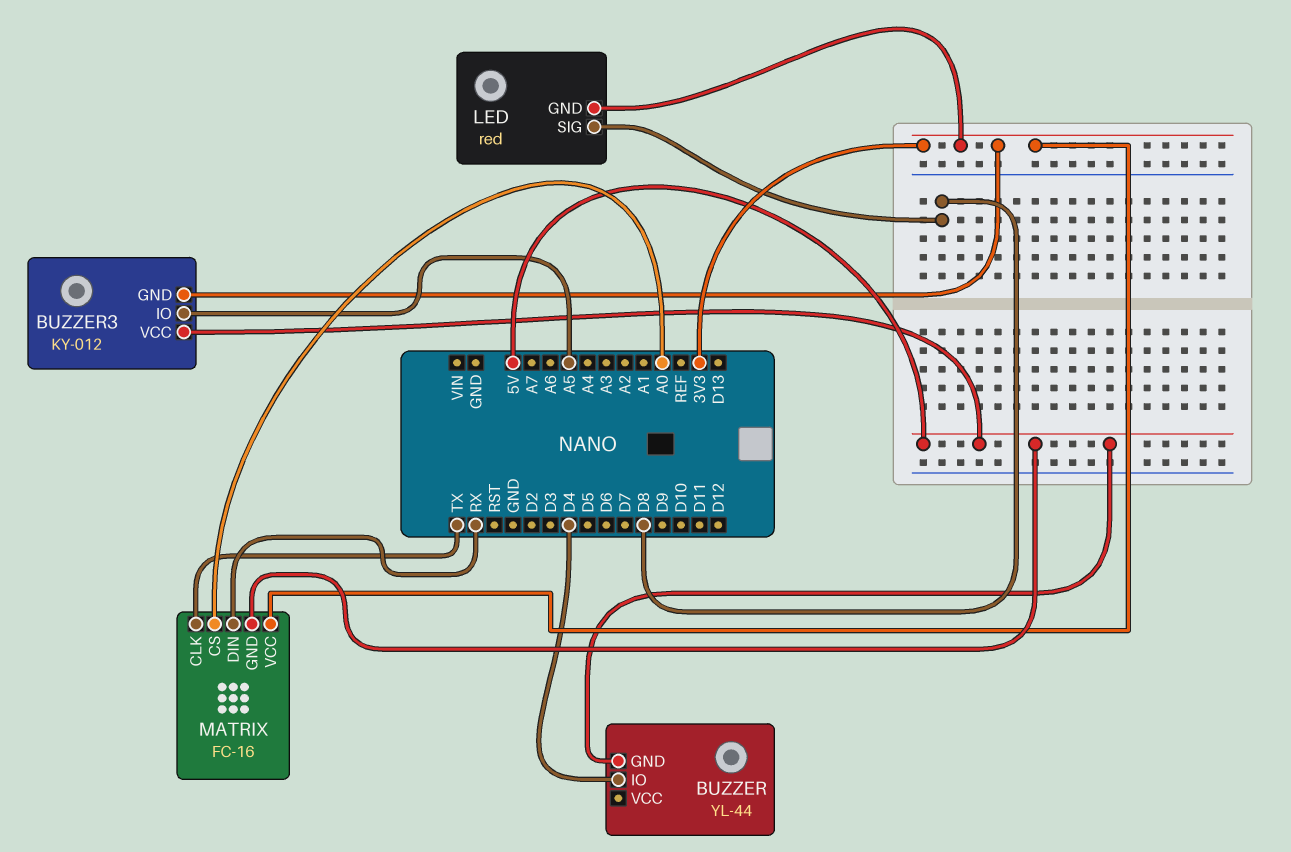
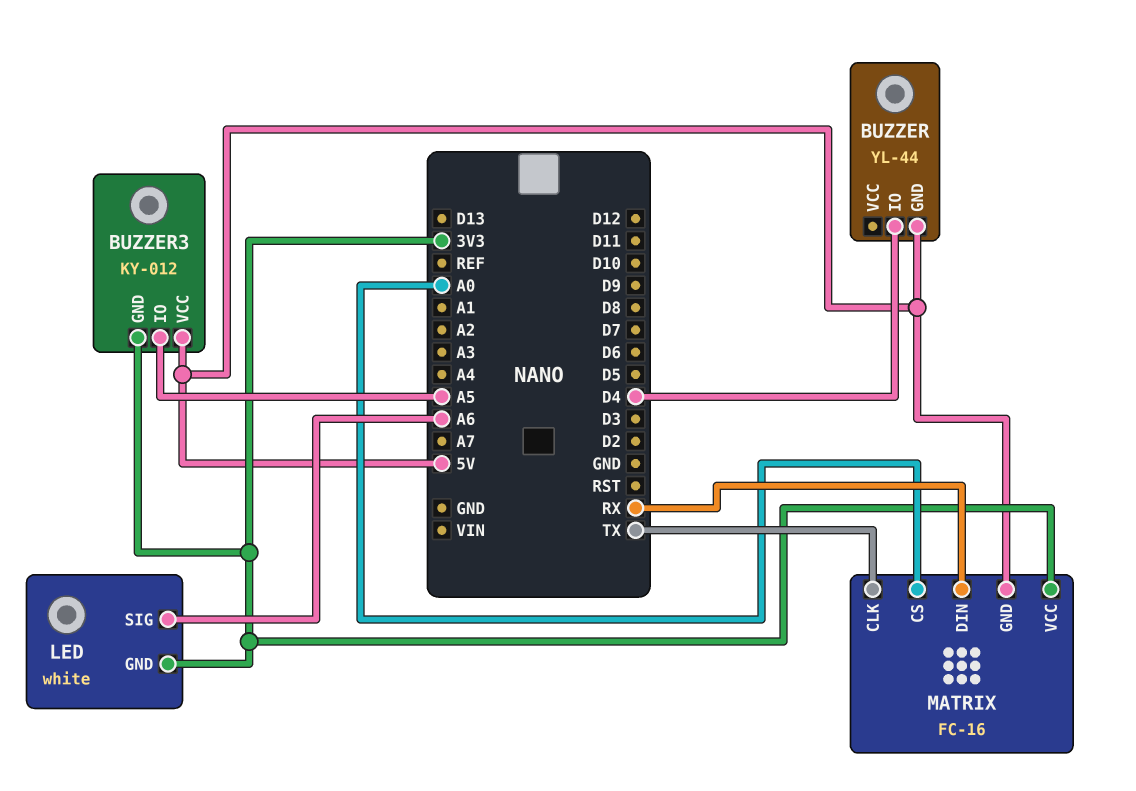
LED: red -> white
LED pin SIG: D8 -> A6

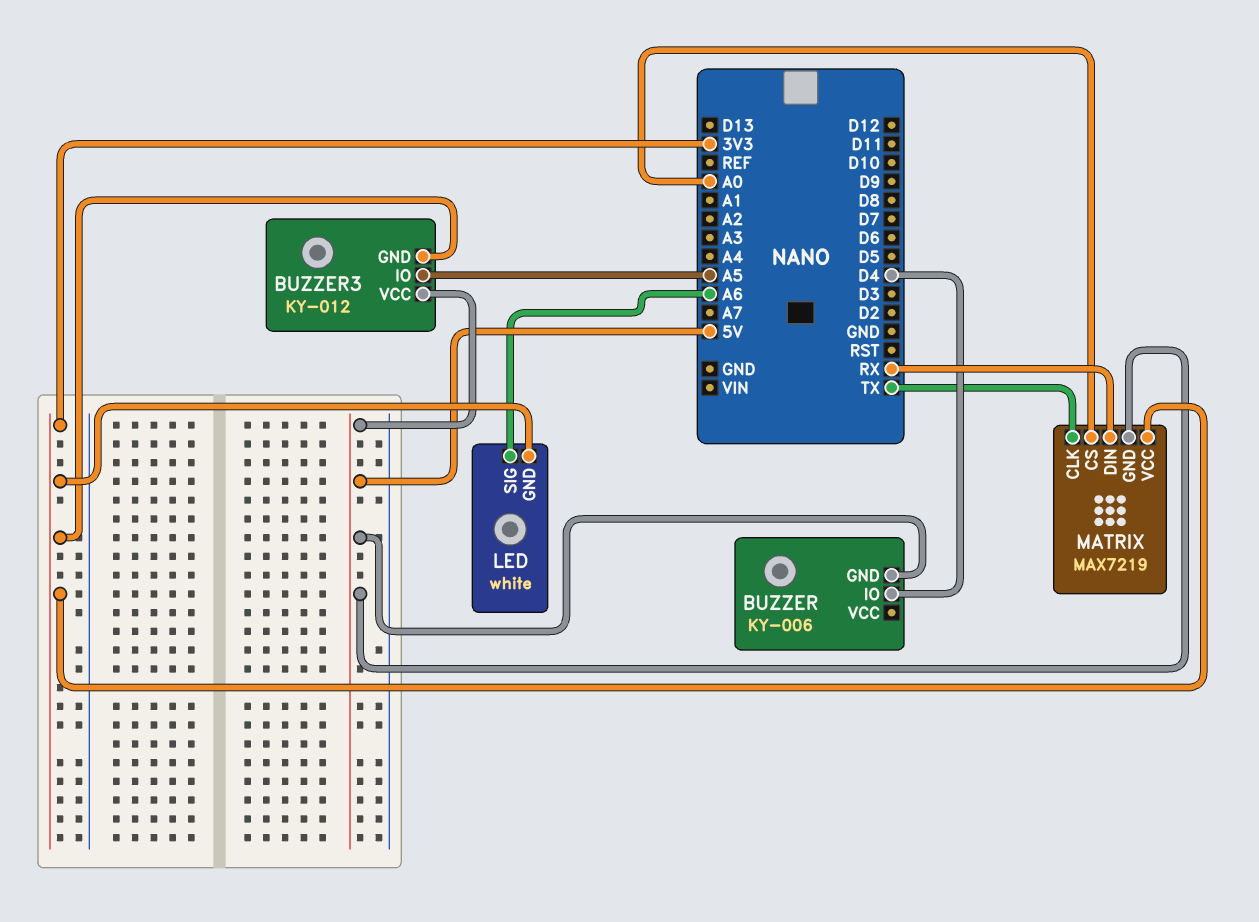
BUZZER: YL-44 -> KY-006
MATRIX: FC-16 -> MAX7219

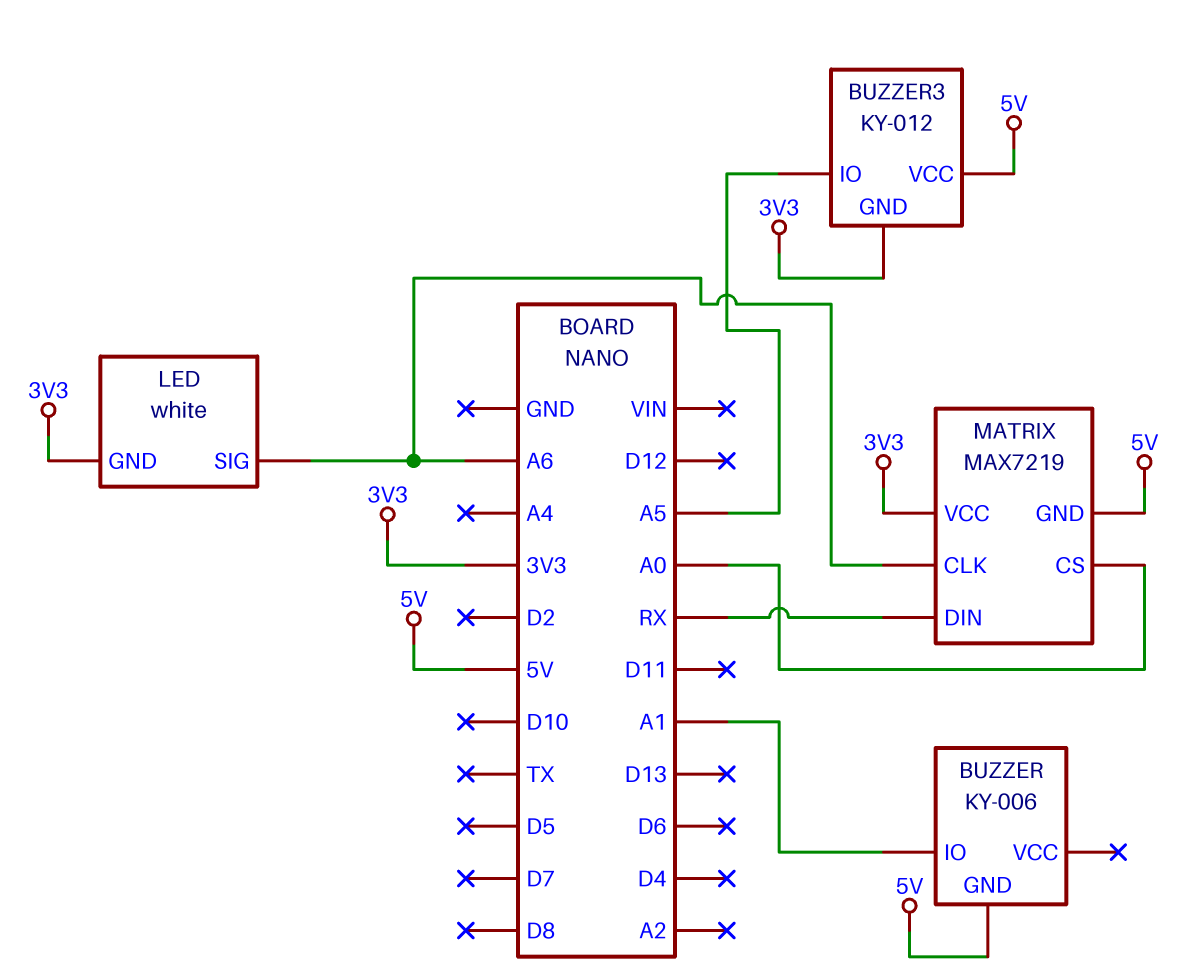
BUZZER pin IO: D4 -> A1
MATRIX pin CLK: TX -> A6

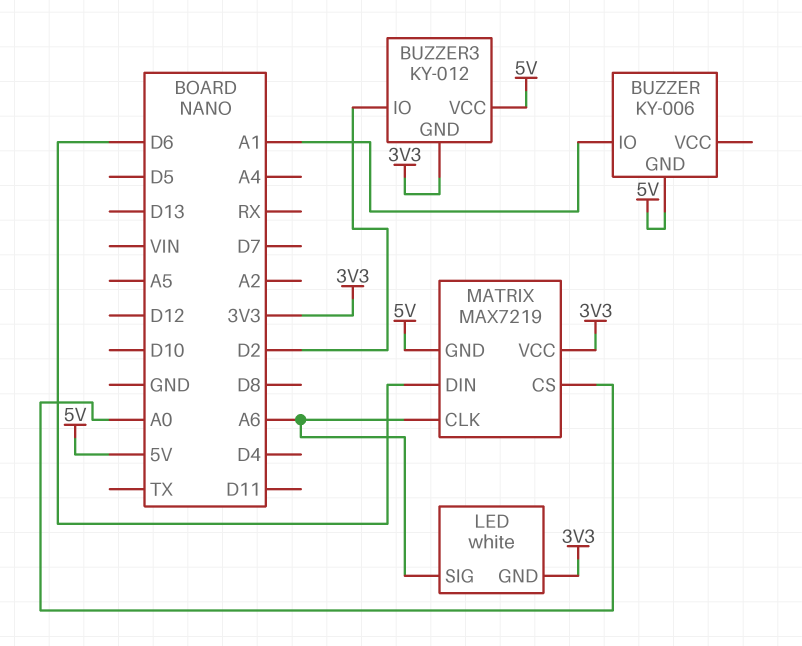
BUZZER3 pin IO: A5 -> D2
MATRIX pin DIN: RX -> D6

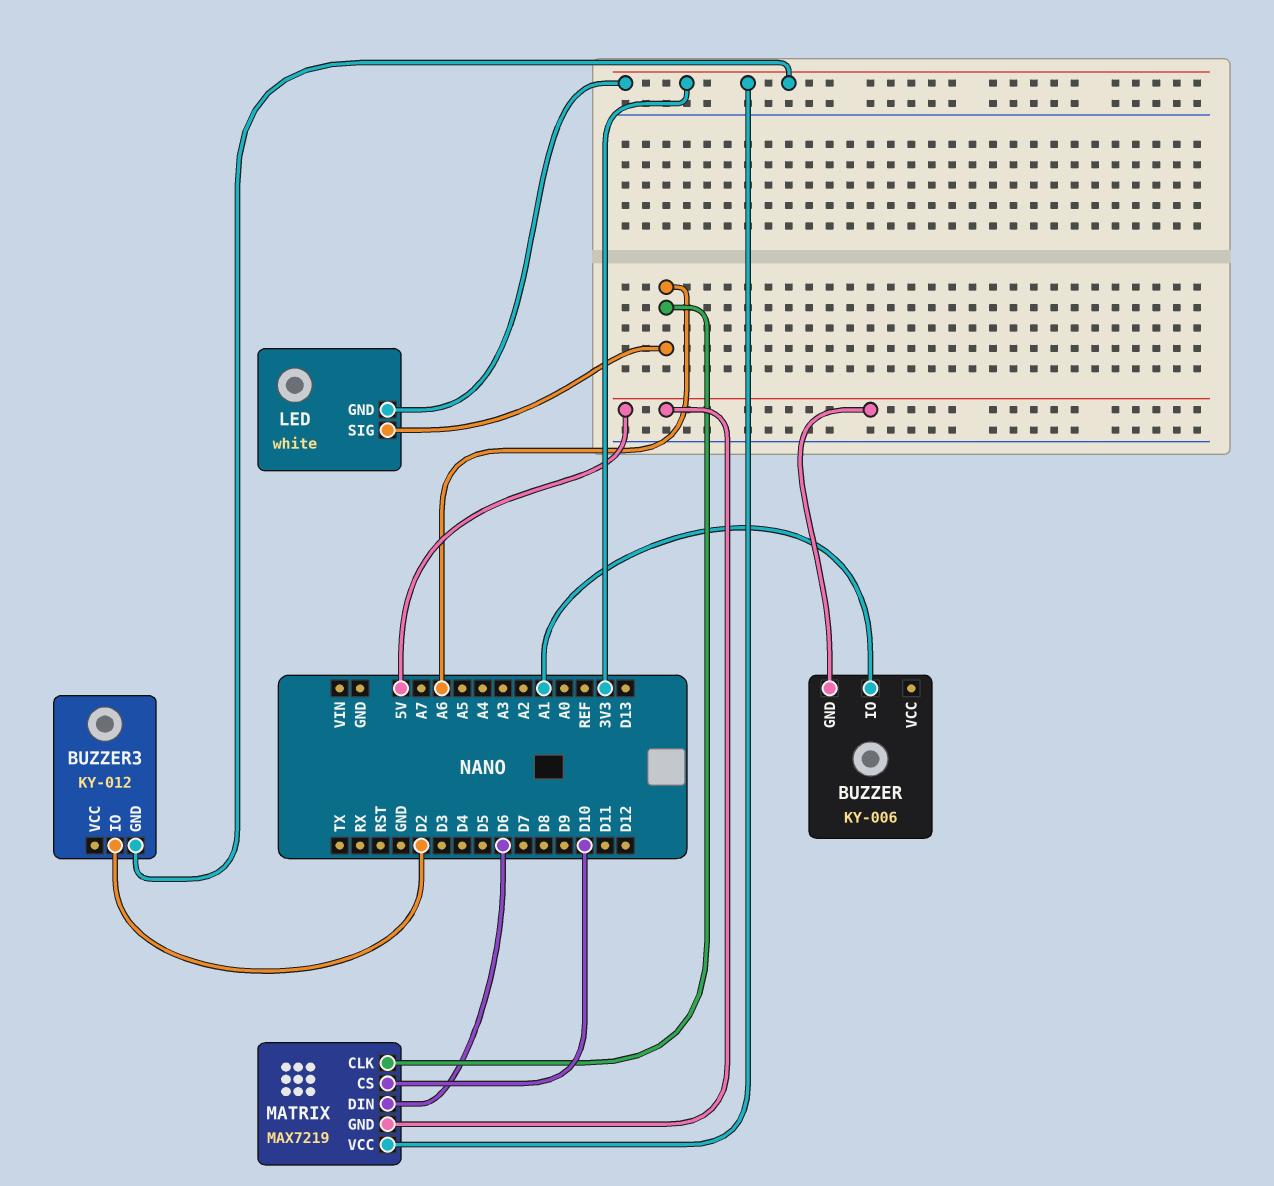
BUZZER3 pin VCC: 5V -> none
MATRIX pin CS: A0 -> D10

